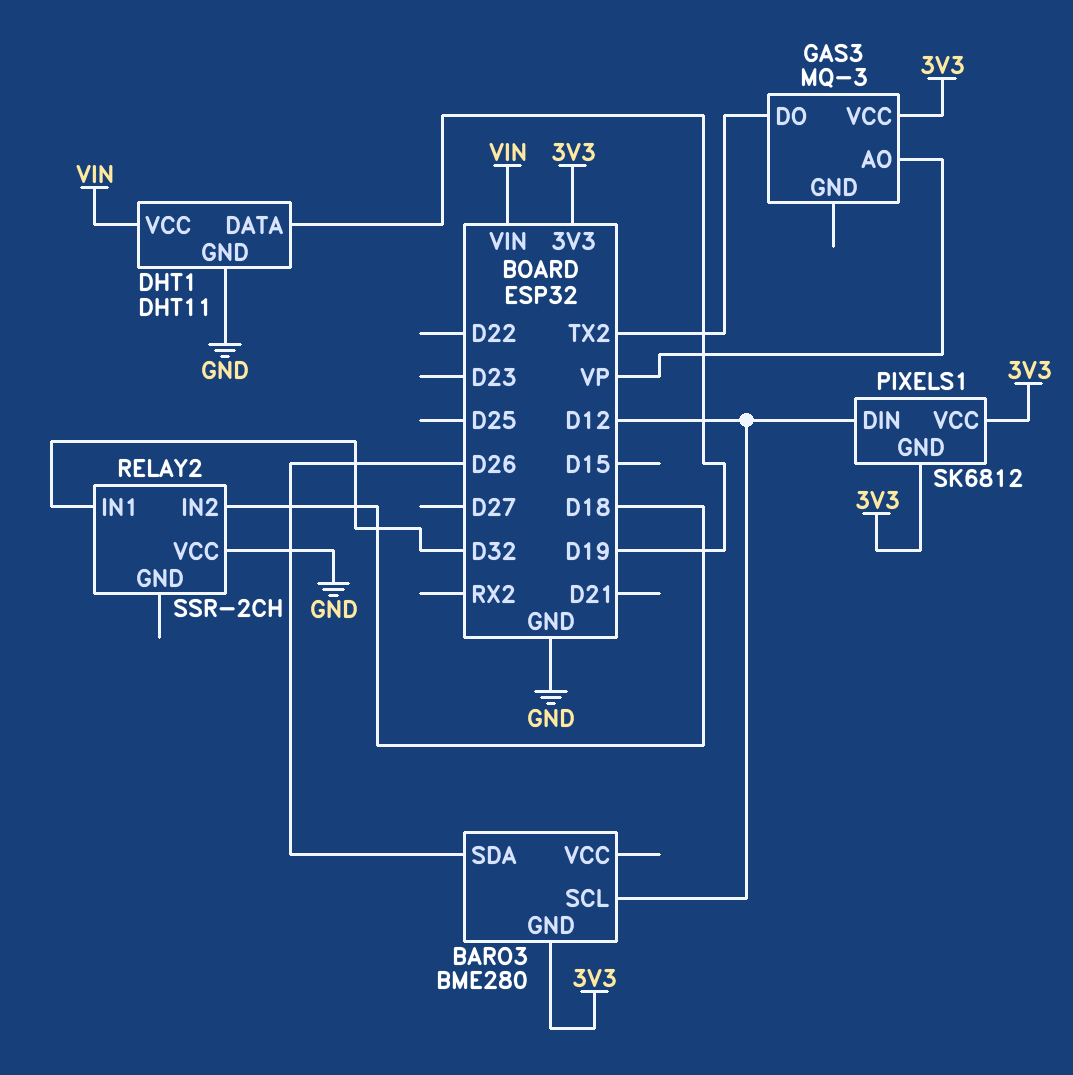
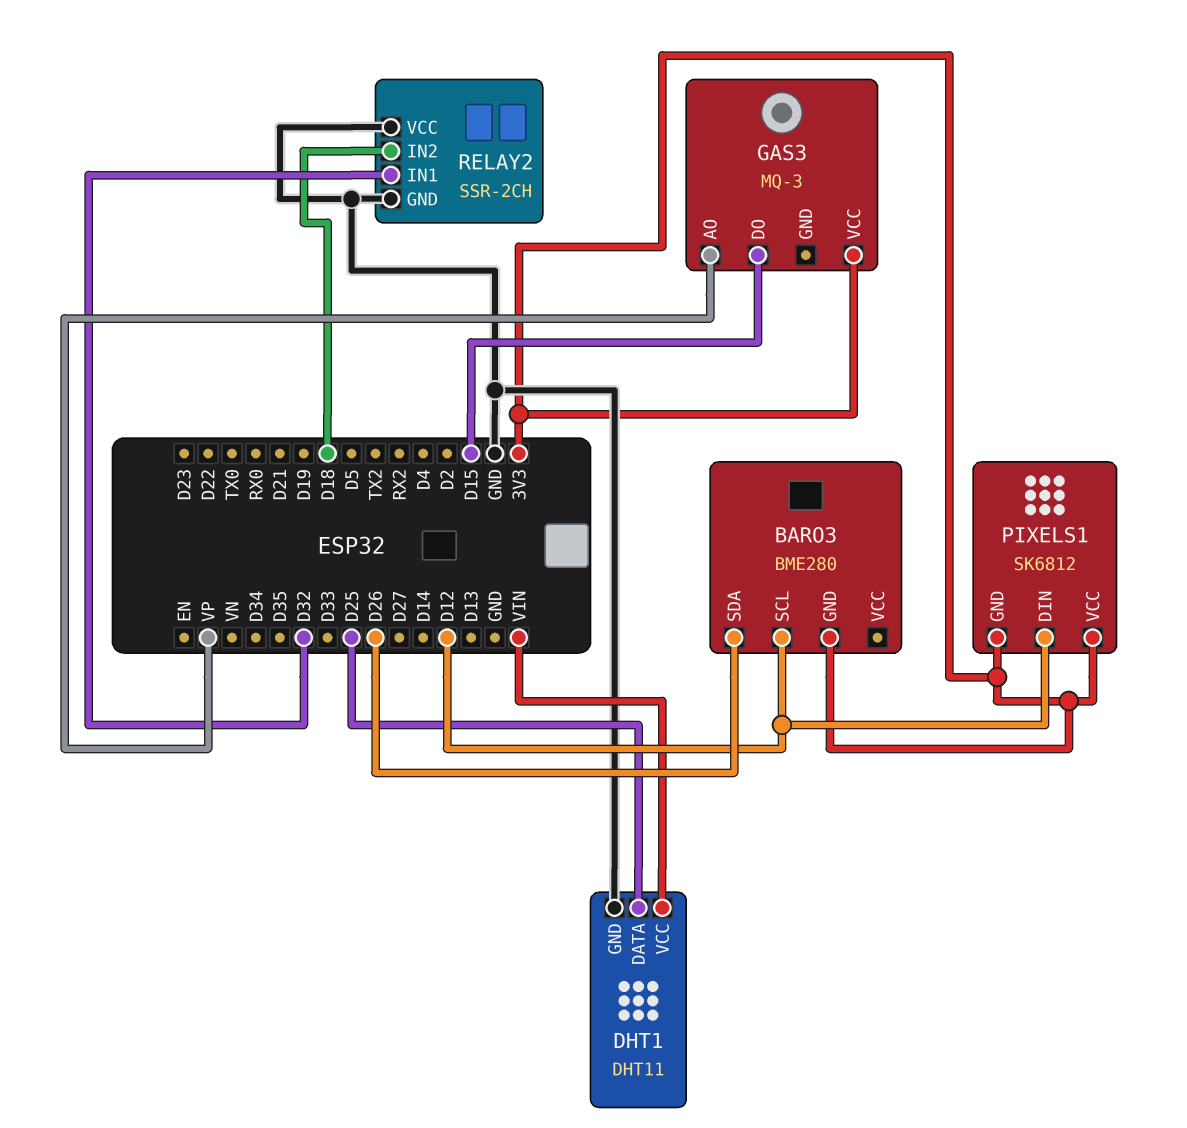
DHT1 pin DATA: D19 -> D25
GAS3 pin DO: TX2 -> D15
RELAY2 pin GND: none -> GND

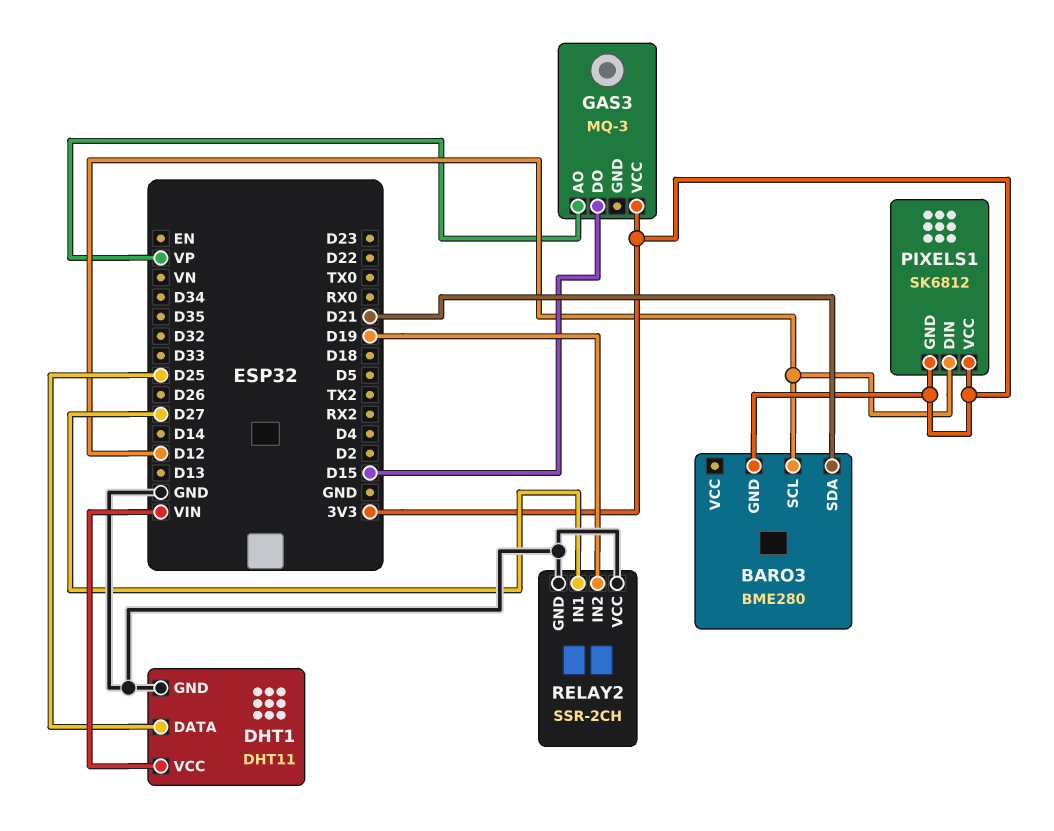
BARO3 pin SDA: D26 -> D21
RELAY2 pin IN1: D32 -> D27
RELAY2 pin IN2: D18 -> D19

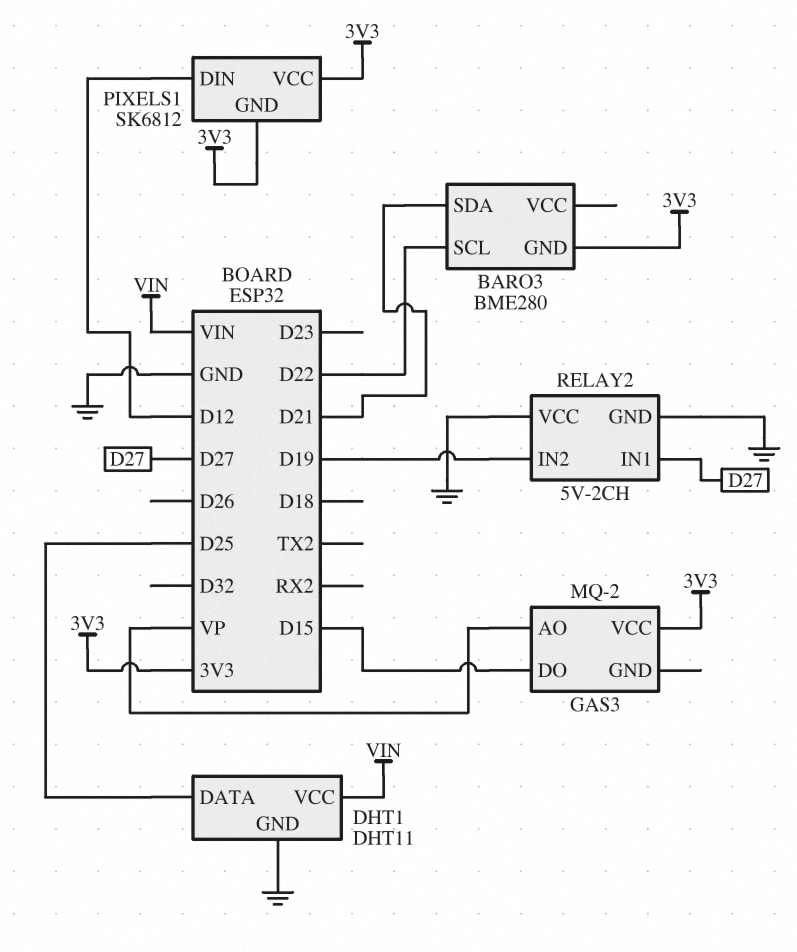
BARO3 pin SCL: D12 -> D22
GAS3: MQ-3 -> MQ-2
RELAY2: SSR-2CH -> 5V-2CH

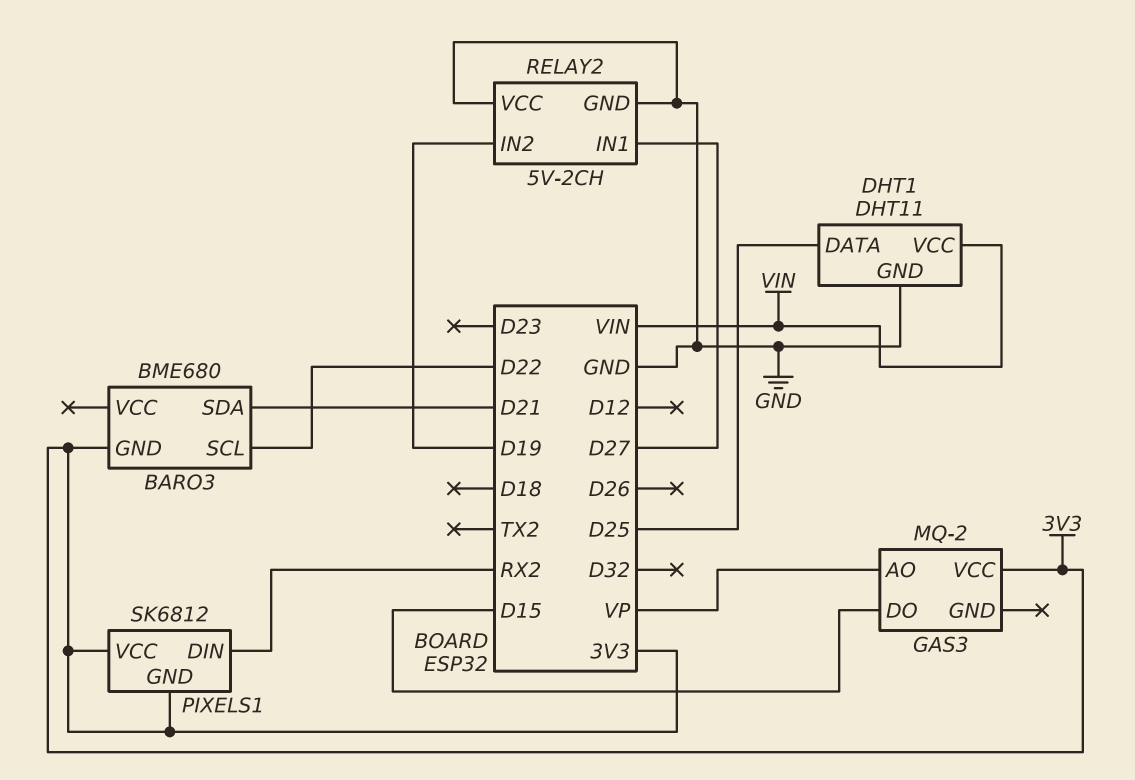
BARO3: BME280 -> BME680
PIXELS1 pin DIN: D12 -> RX2

